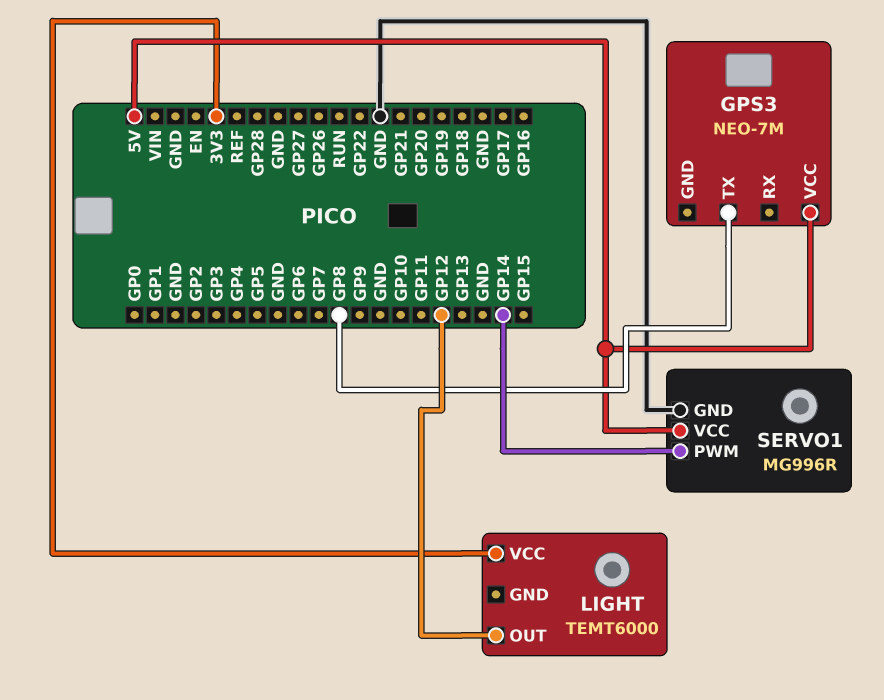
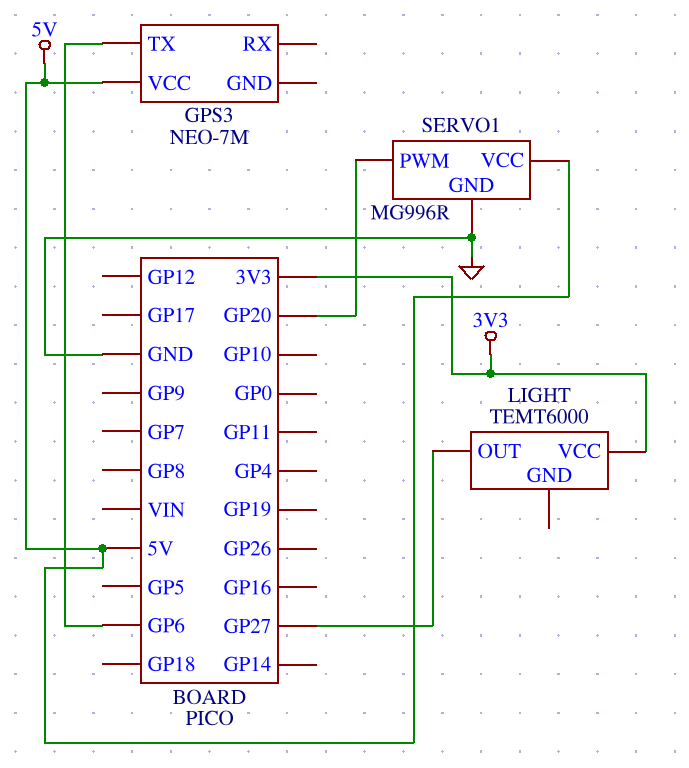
GPS3 pin TX: GP8 -> GP6
LIGHT pin OUT: GP12 -> GP27
SERVO1 pin PWM: GP14 -> GP20

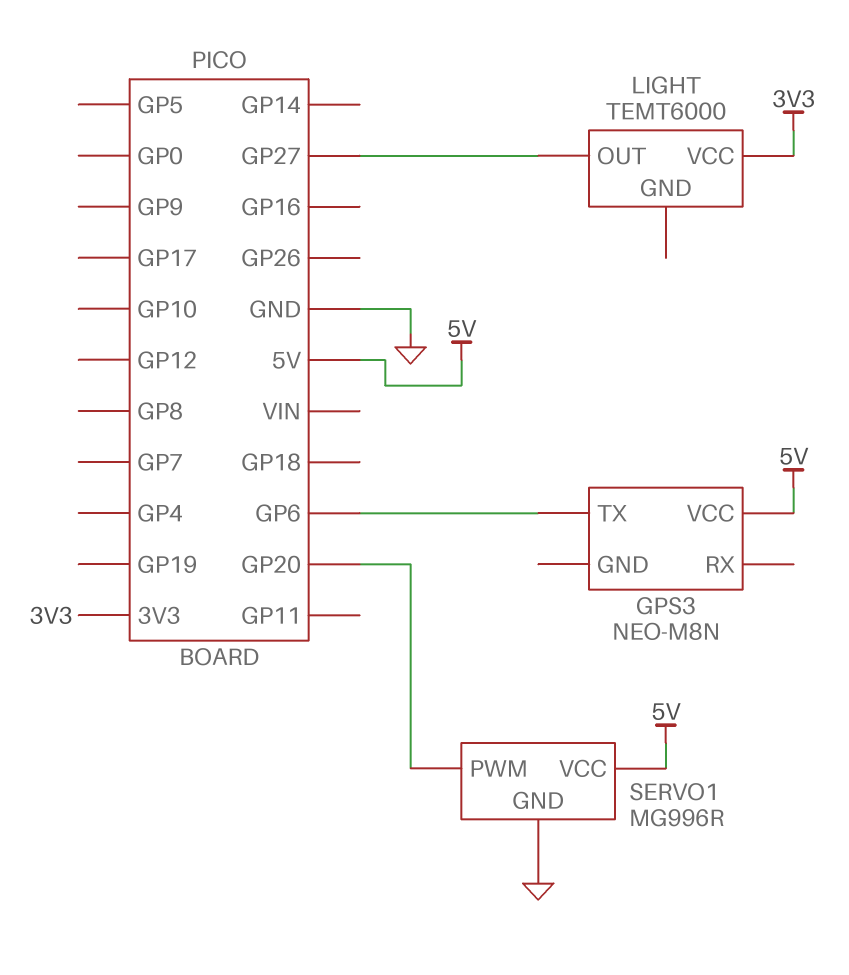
GPS3: NEO-7M -> NEO-M8N

